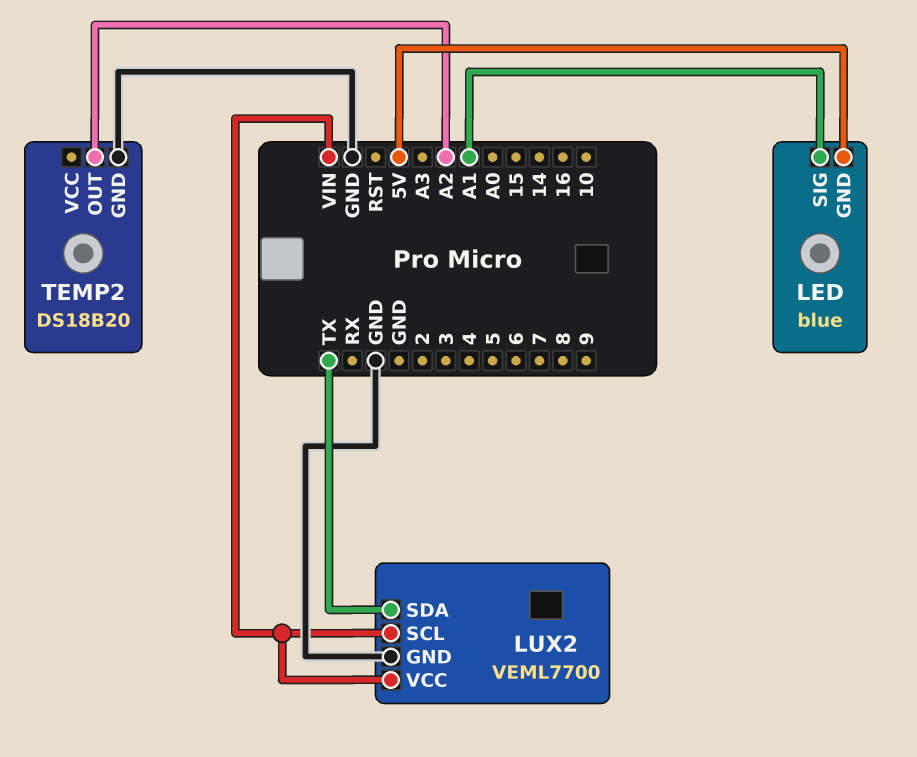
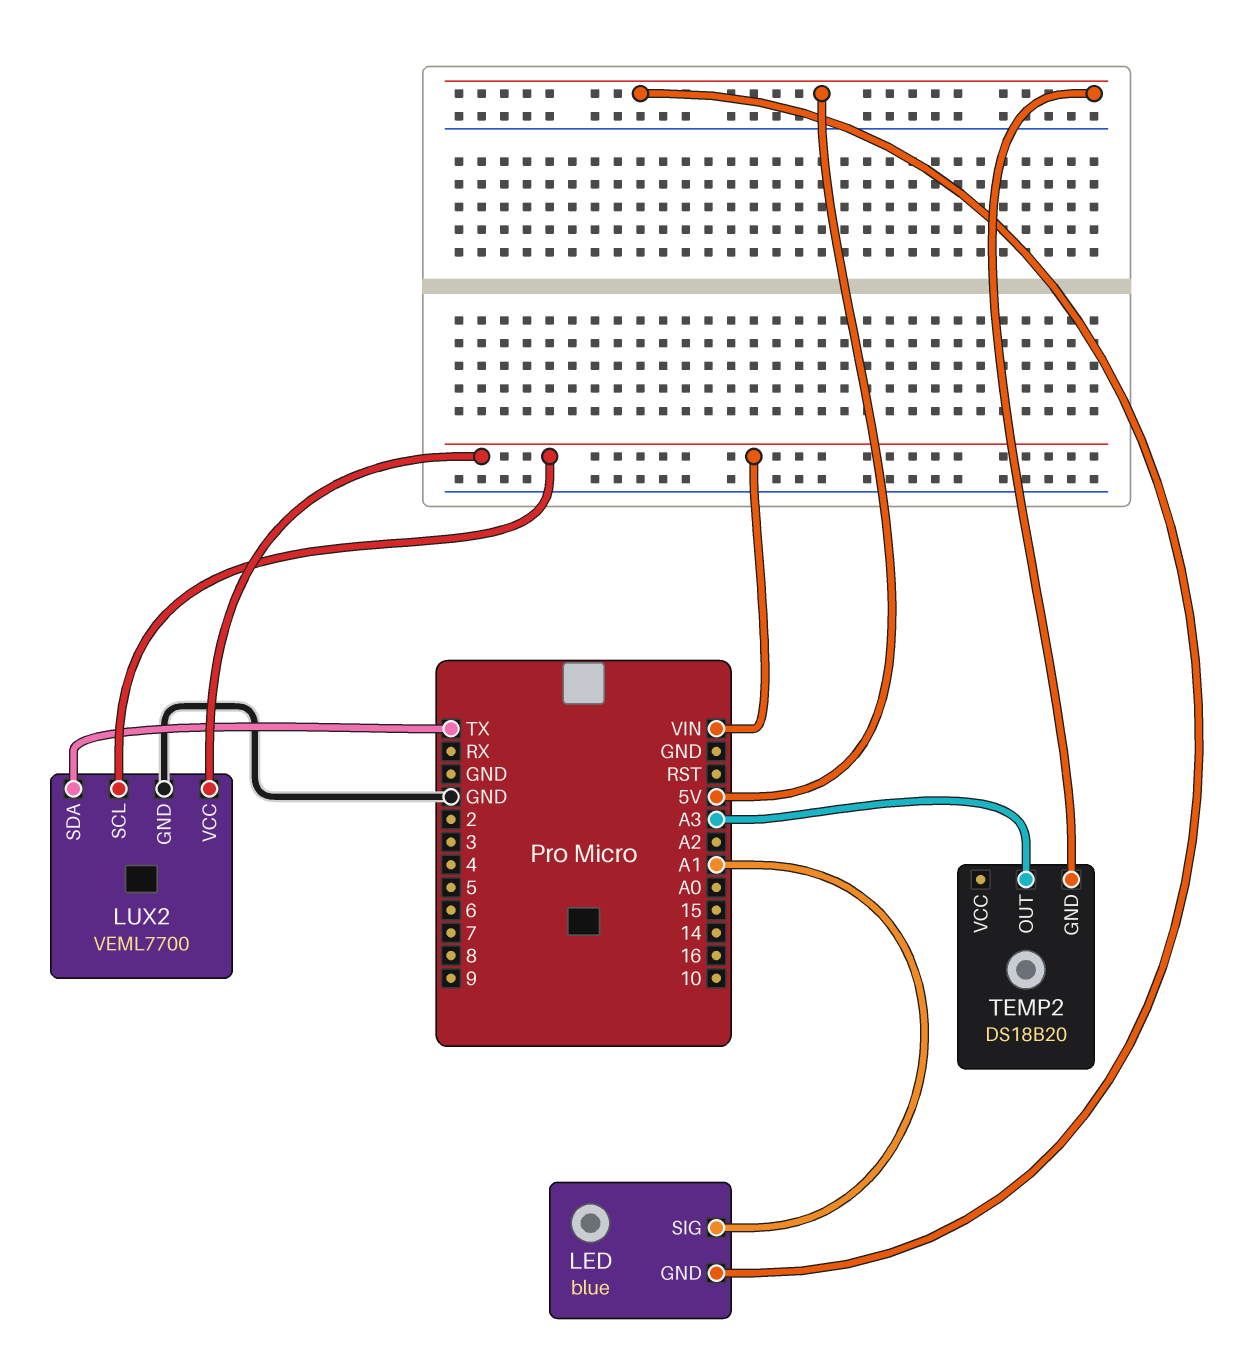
TEMP2 pin GND: GND -> 5V
TEMP2 pin OUT: A2 -> A3

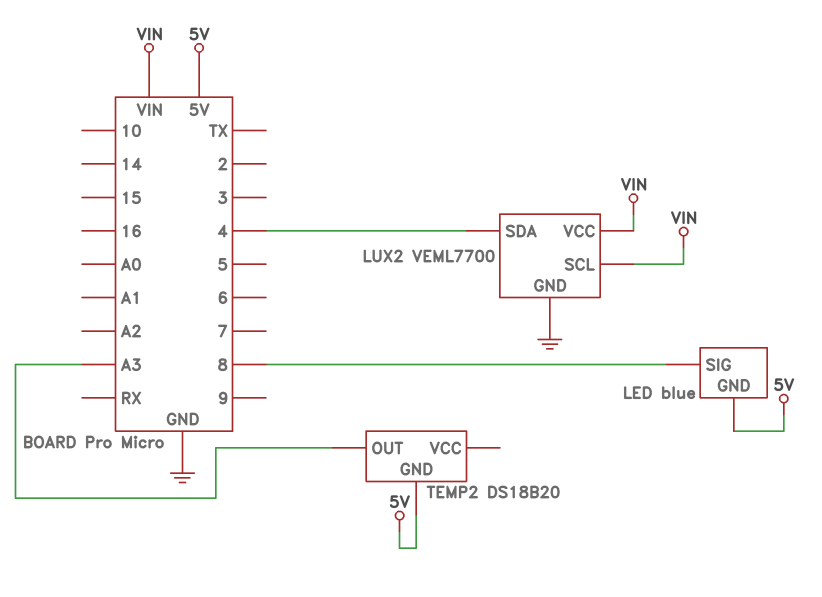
LED pin SIG: A1 -> 8
LUX2 pin SDA: TX -> 4

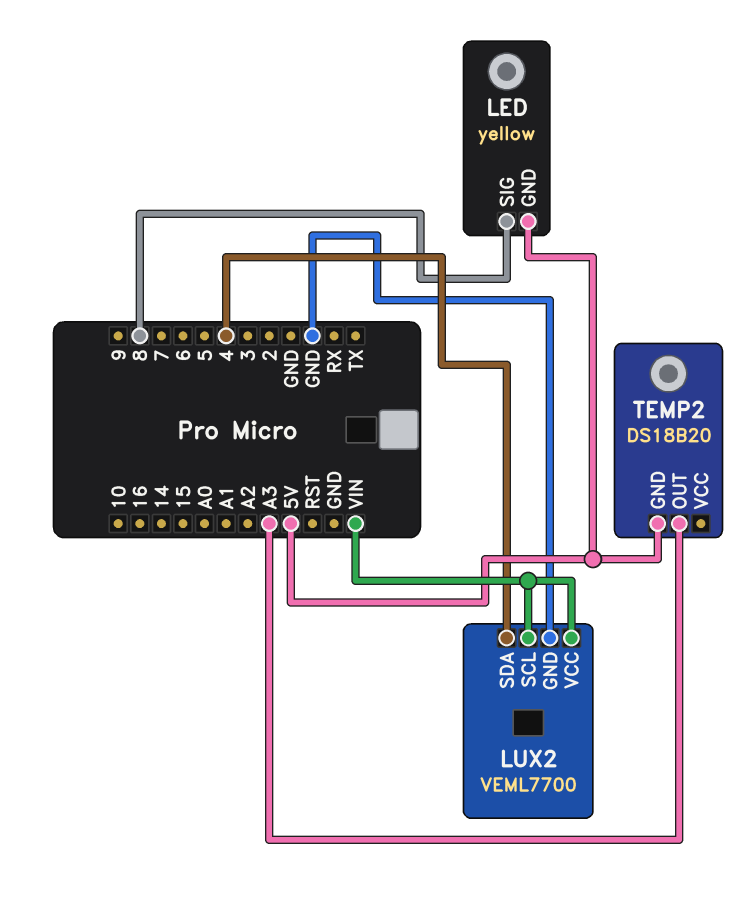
LED: blue -> yellow

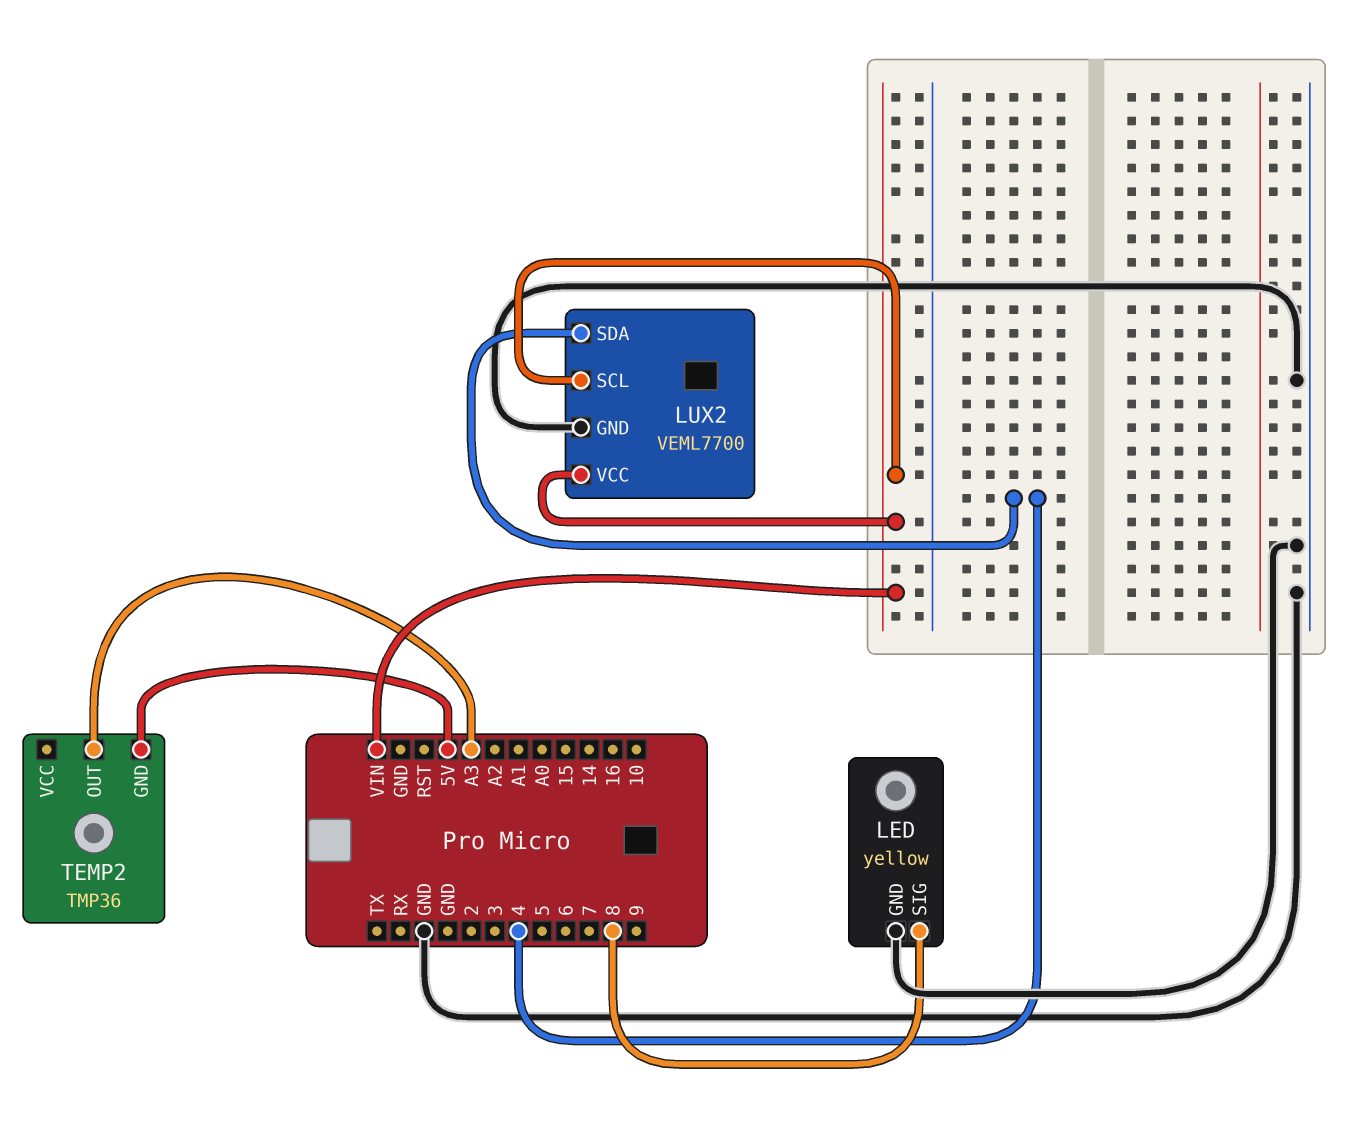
LED pin GND: 5V -> GND
TEMP2: DS18B20 -> TMP36

